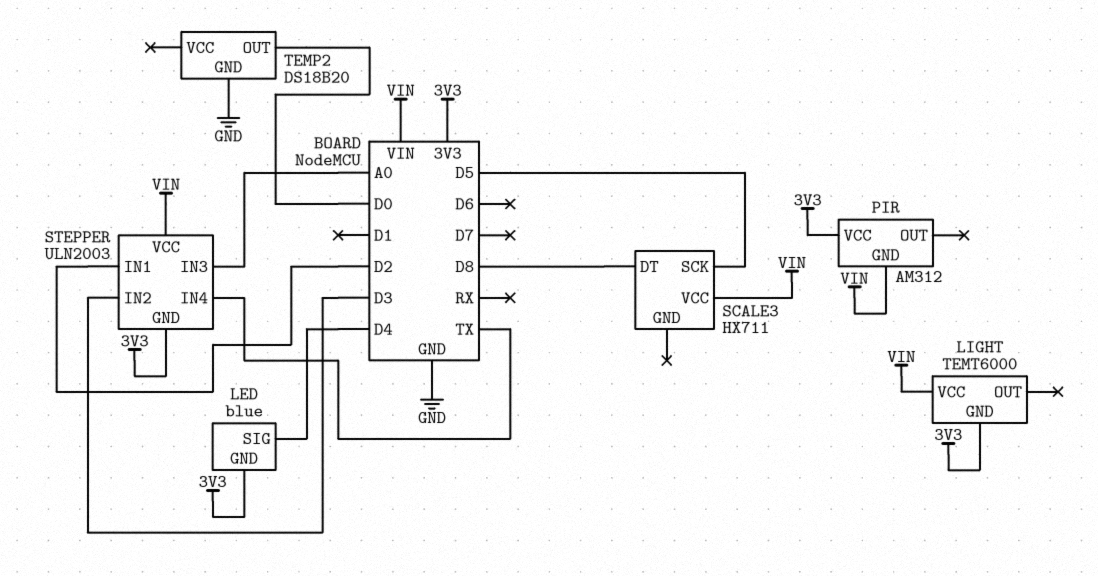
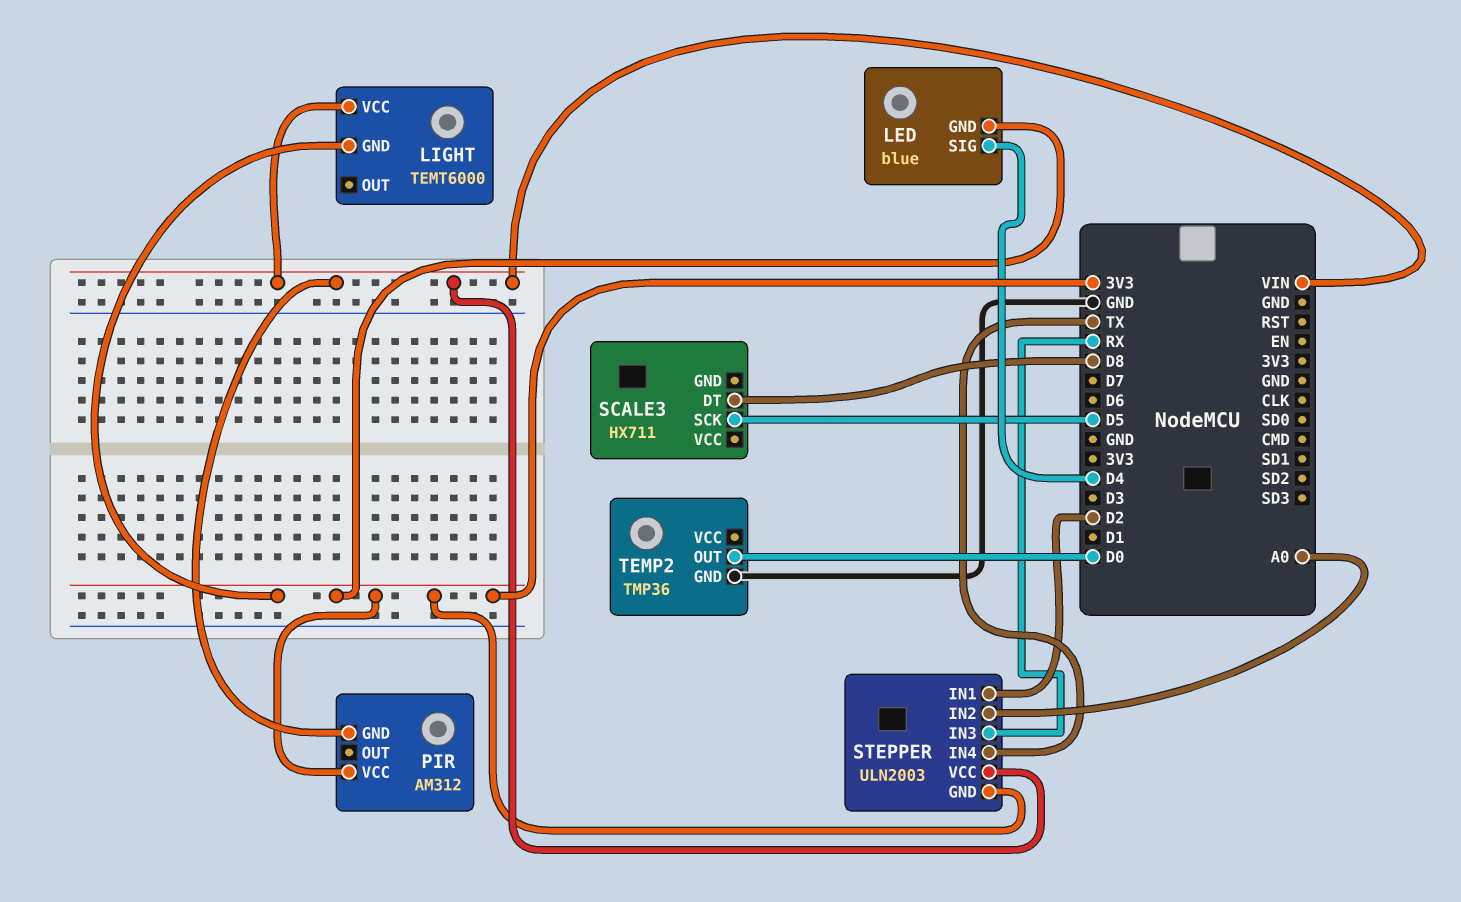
SCALE3 pin VCC: VIN -> none
STEPPER pin IN2: D3 -> A0
STEPPER pin IN3: A0 -> RX
TEMP2: DS18B20 -> TMP36

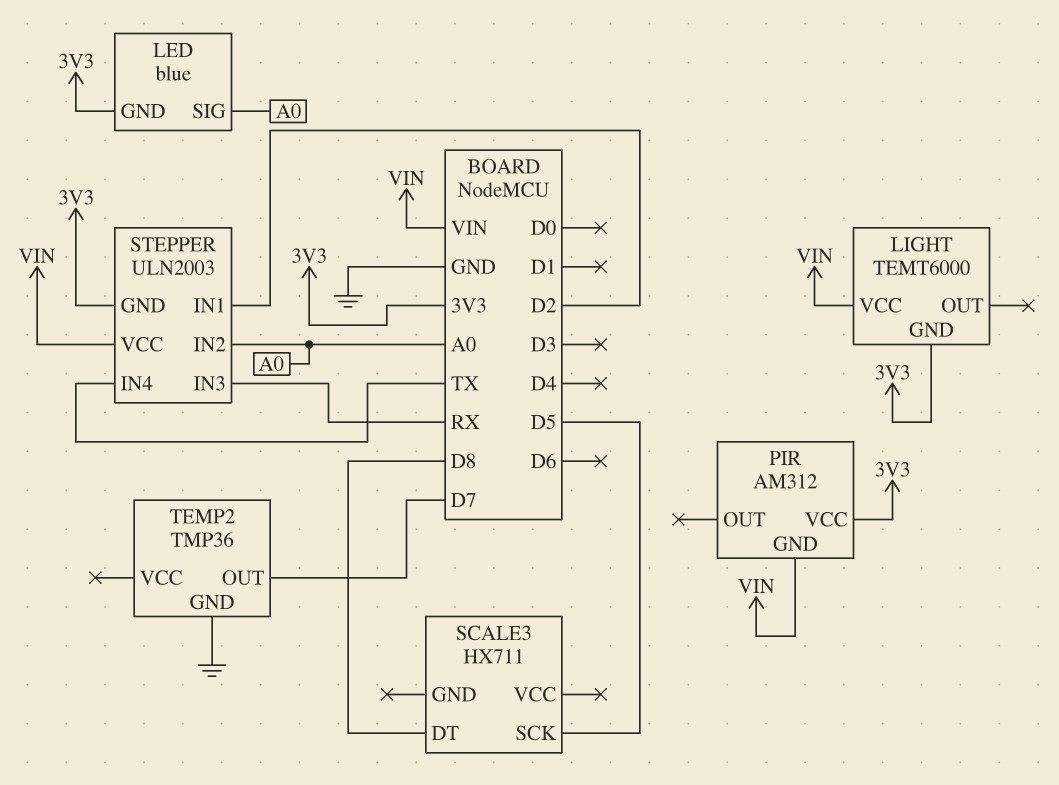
LED pin SIG: D4 -> A0
TEMP2 pin OUT: D0 -> D7

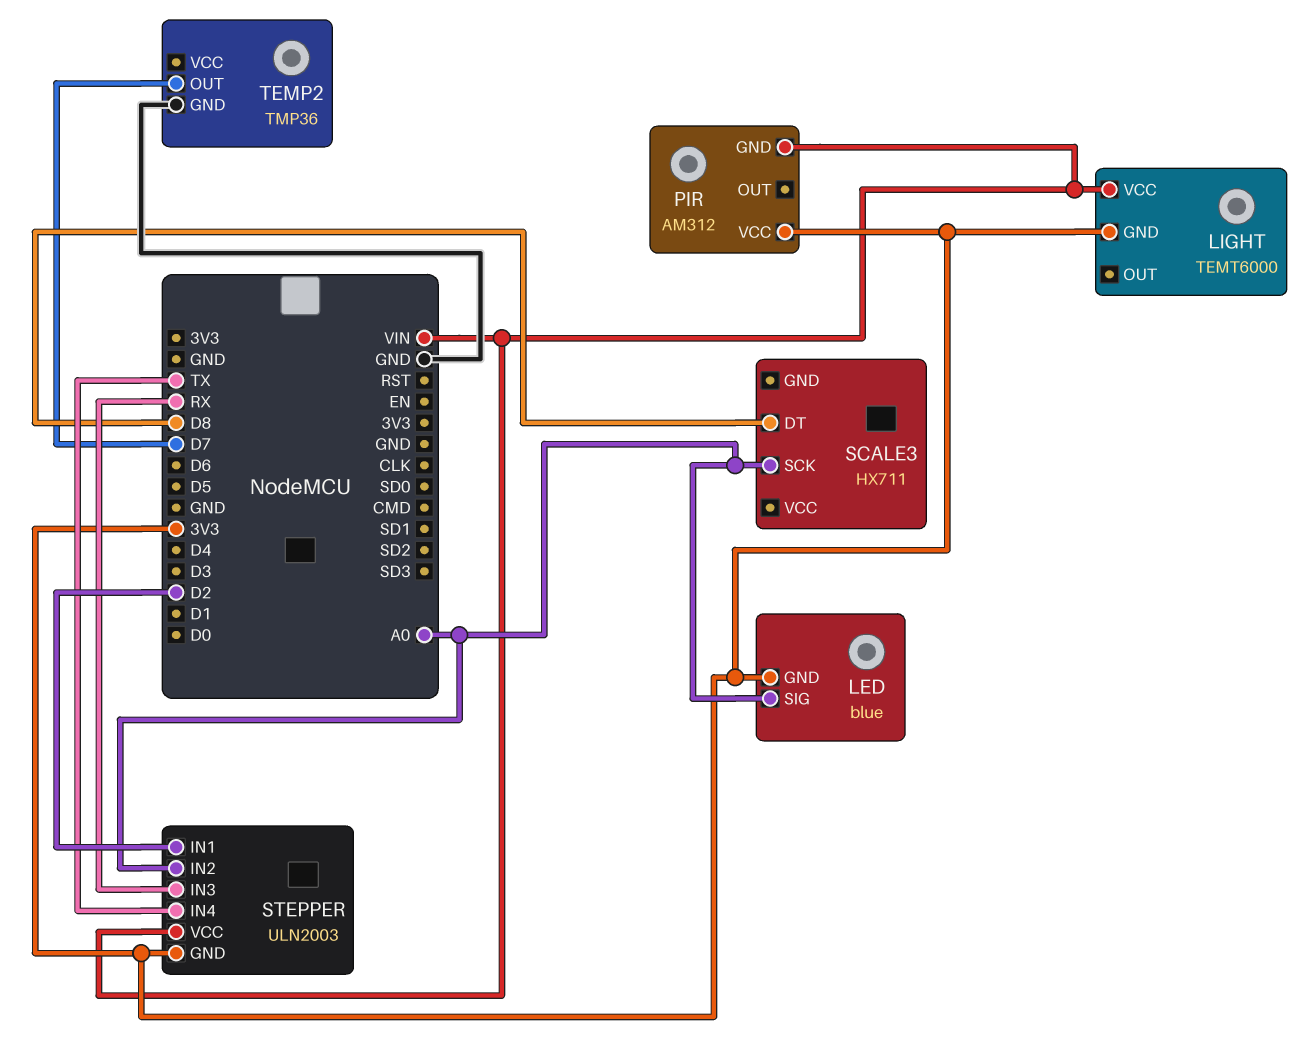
SCALE3 pin SCK: D5 -> A0

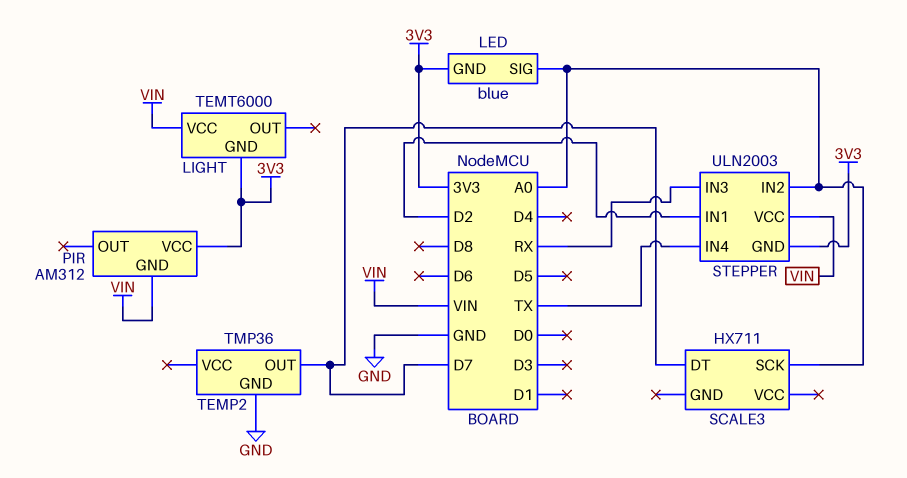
SCALE3 pin DT: D8 -> D7

